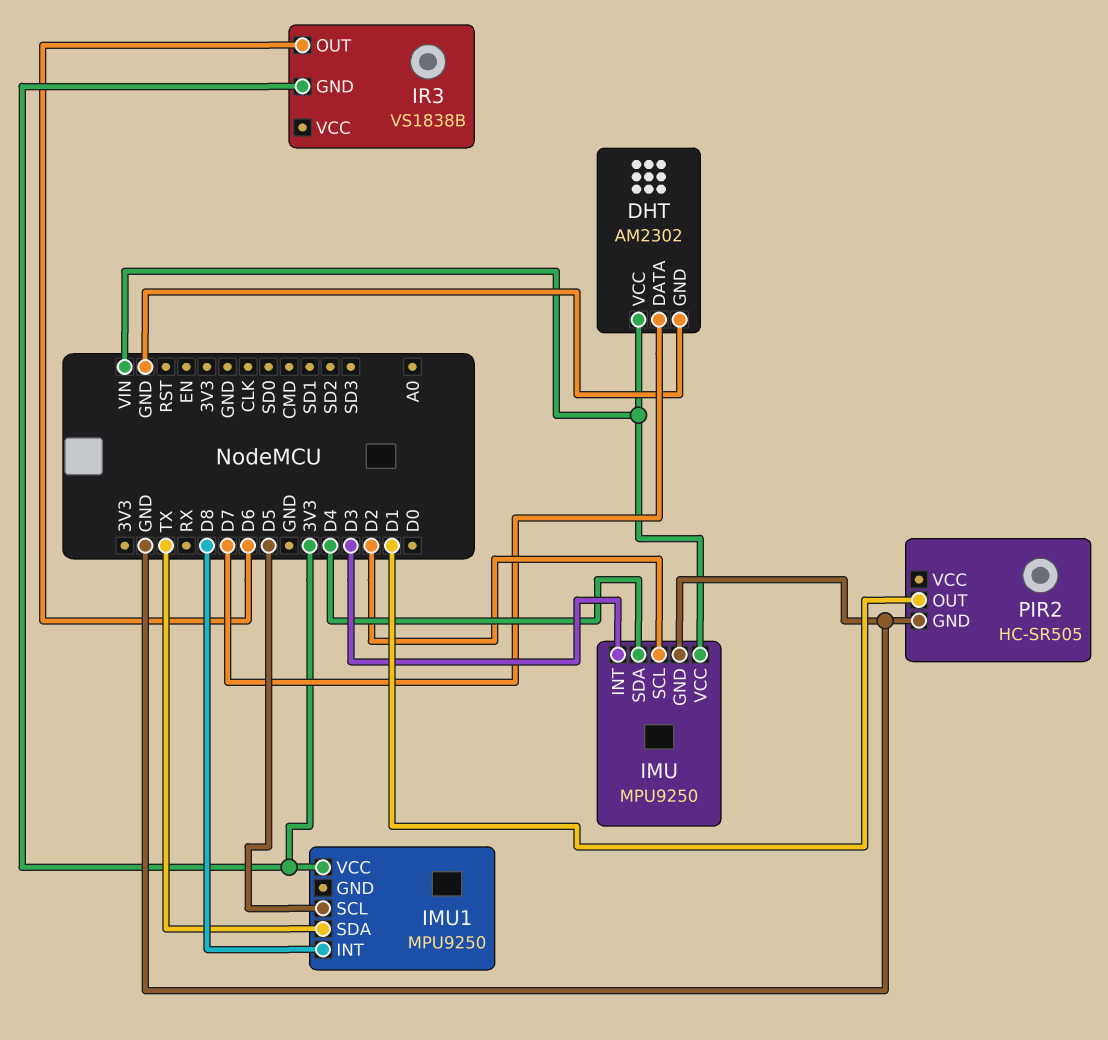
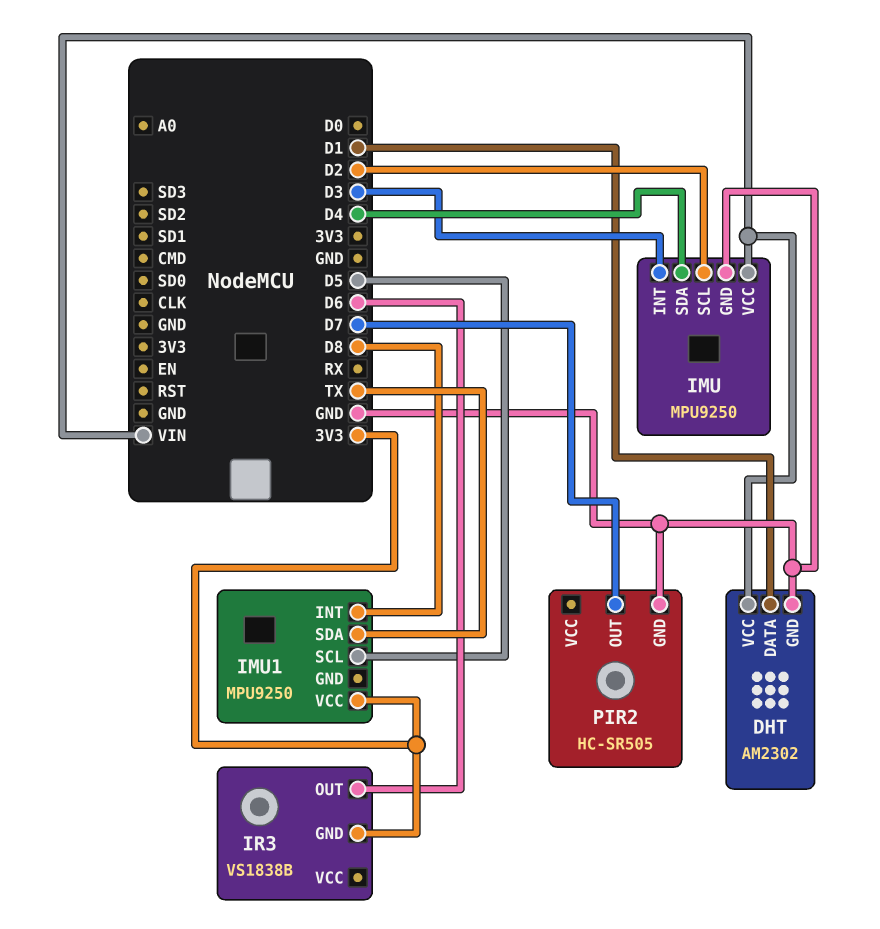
DHT pin DATA: D7 -> D1
PIR2 pin OUT: D1 -> D7

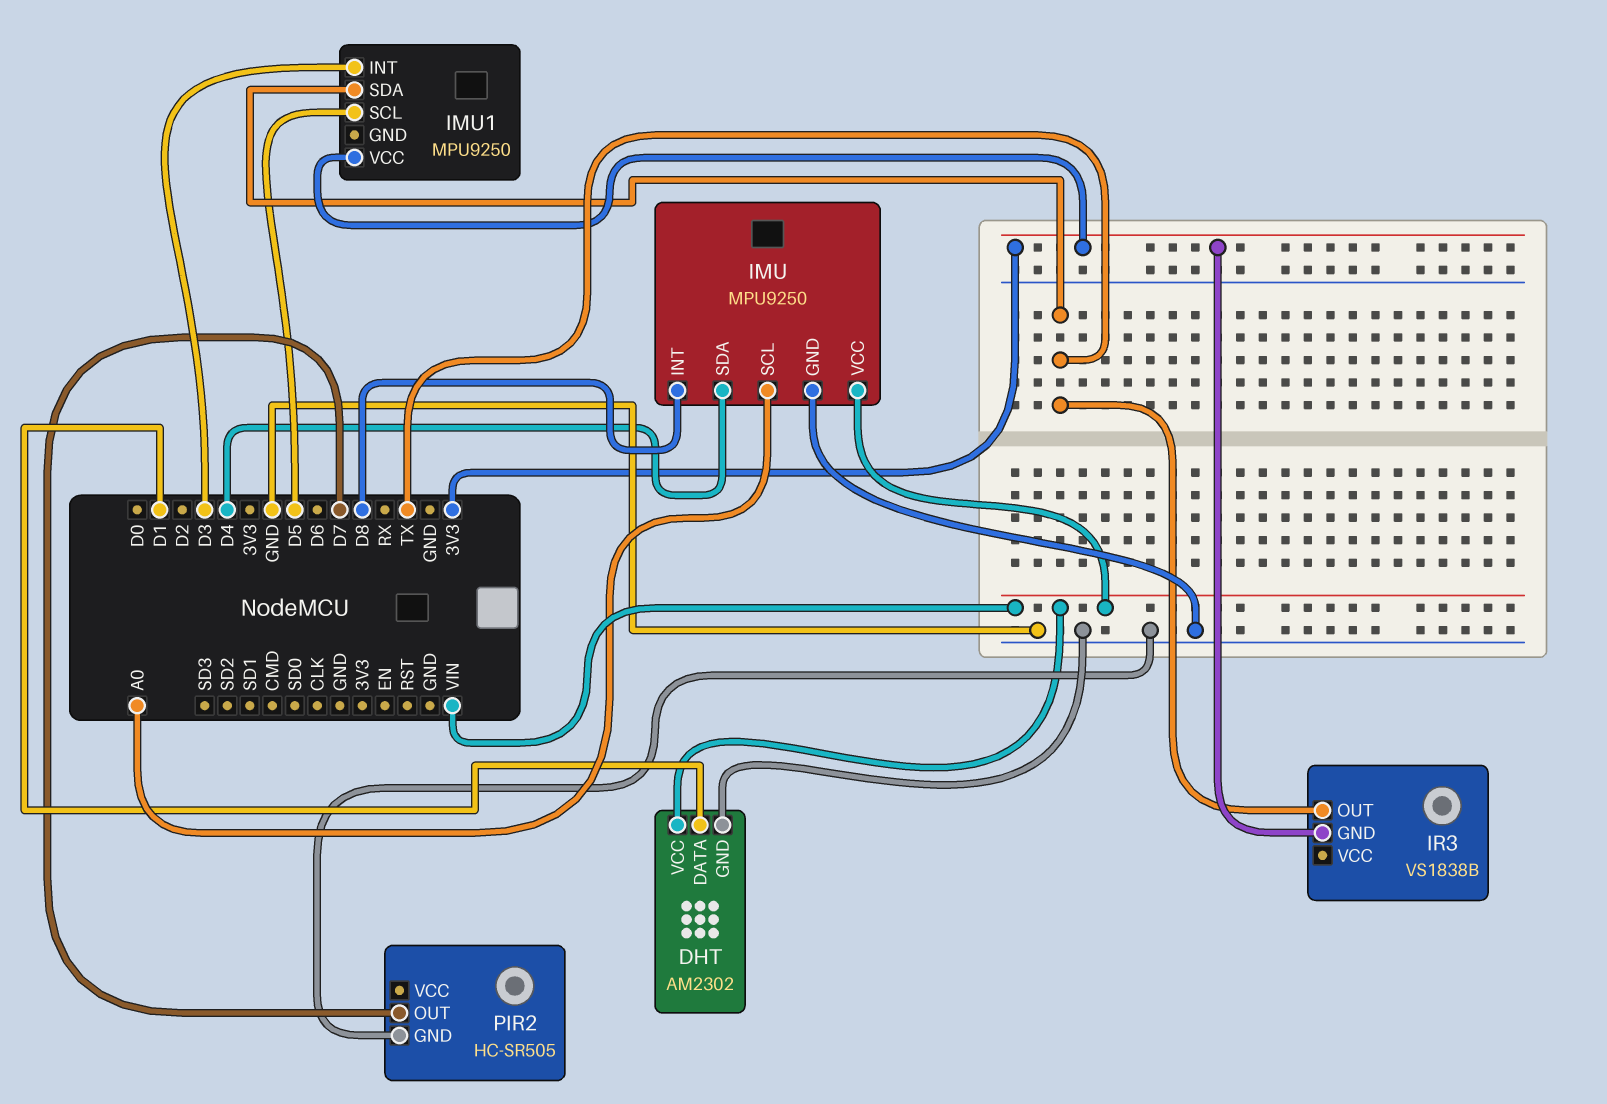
IMU pin INT: D3 -> D8
IMU pin SCL: D2 -> A0
IMU1 pin INT: D8 -> D3
IR3 pin OUT: D6 -> TX

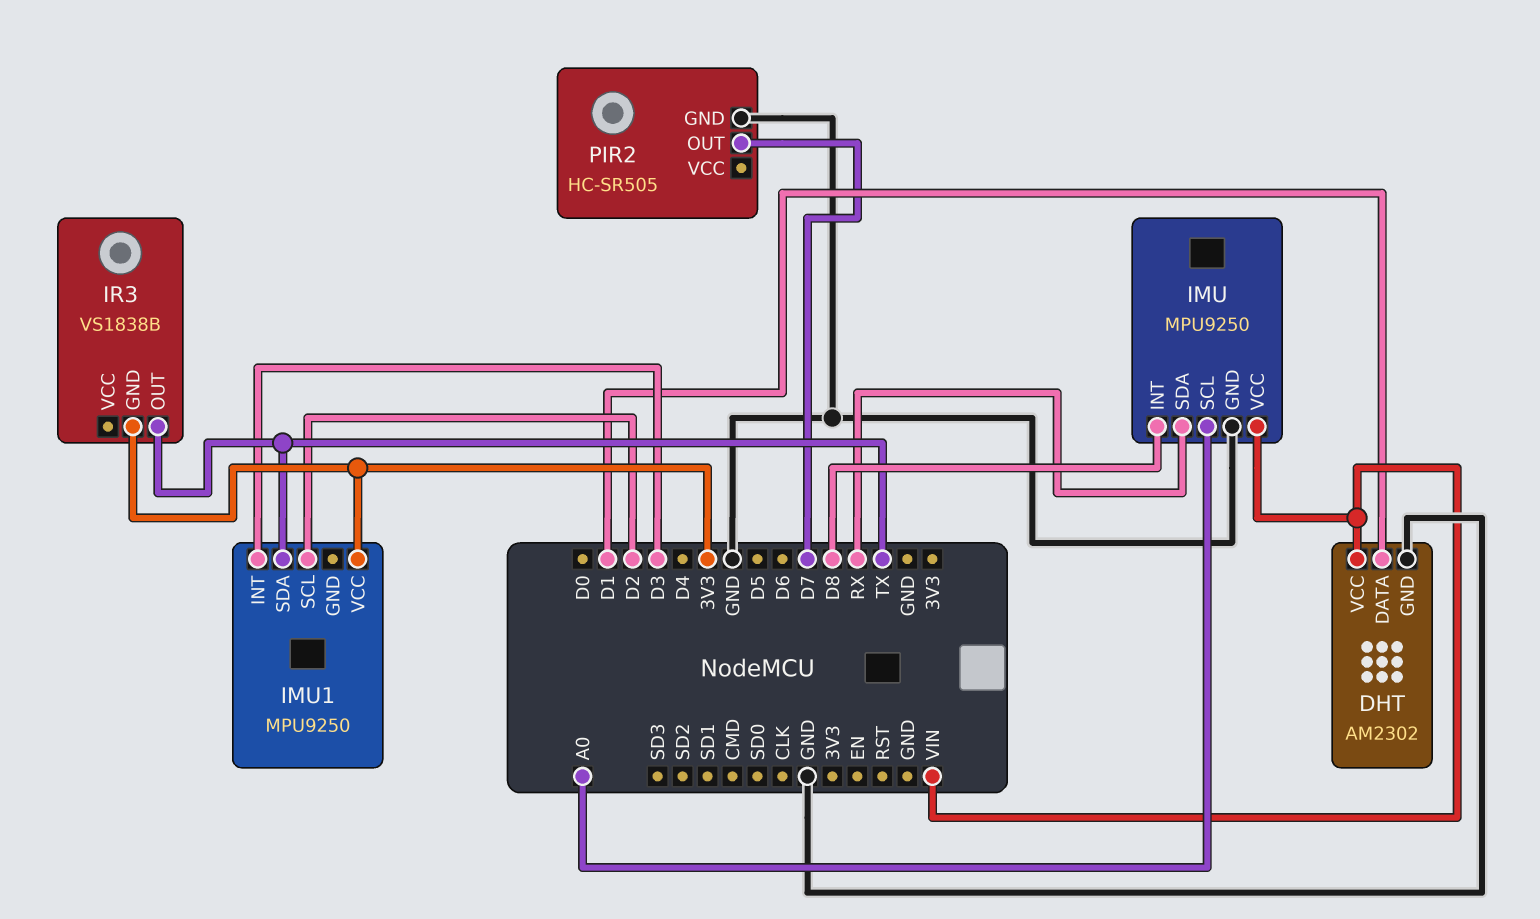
IMU pin SDA: D4 -> RX
IMU1 pin SCL: D5 -> D2

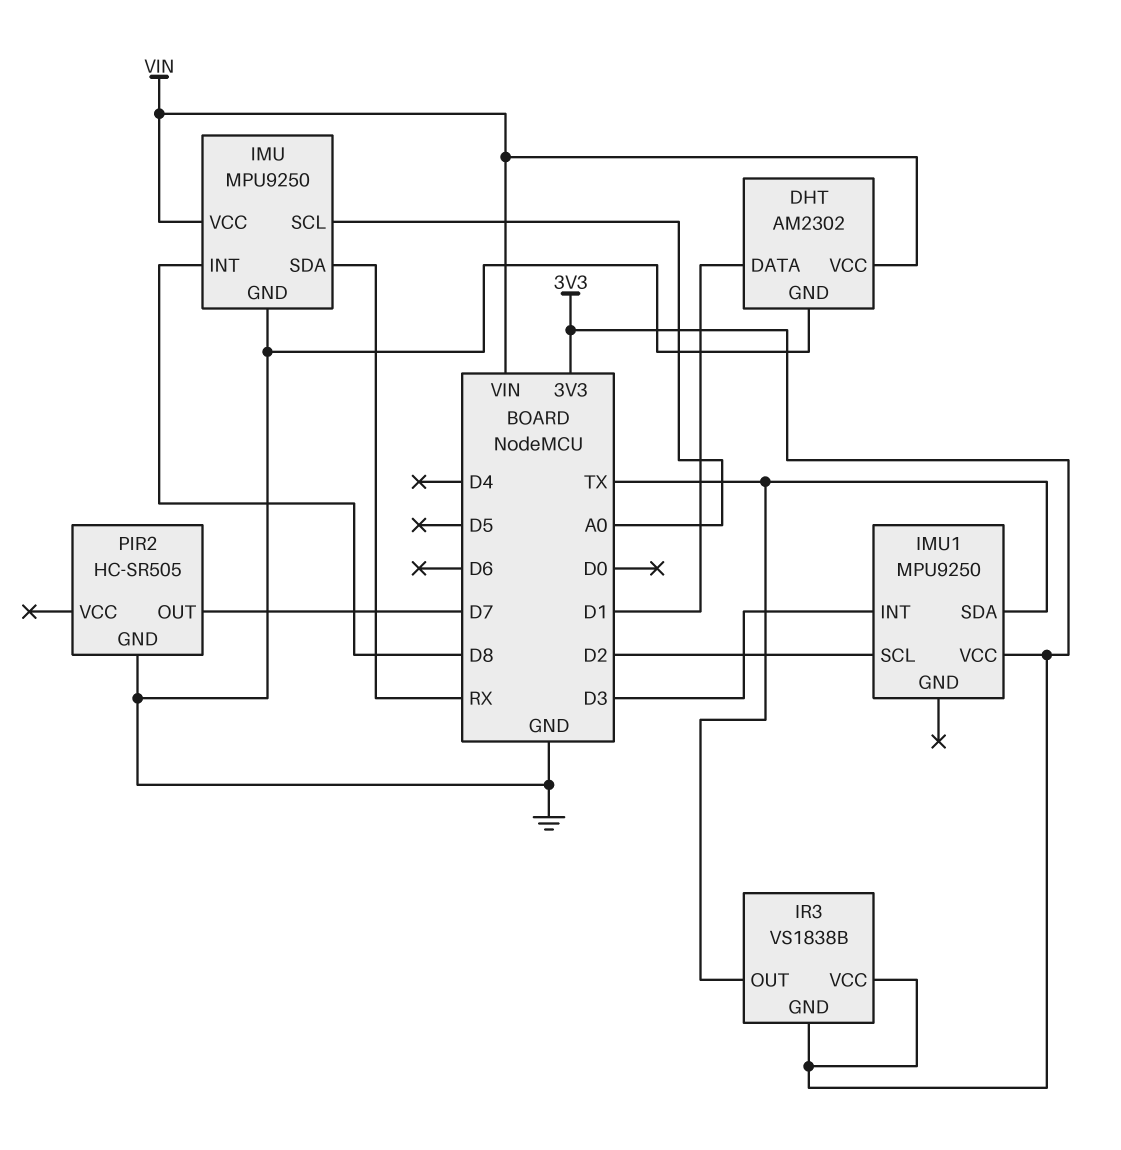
IR3 pin VCC: none -> 3V3

